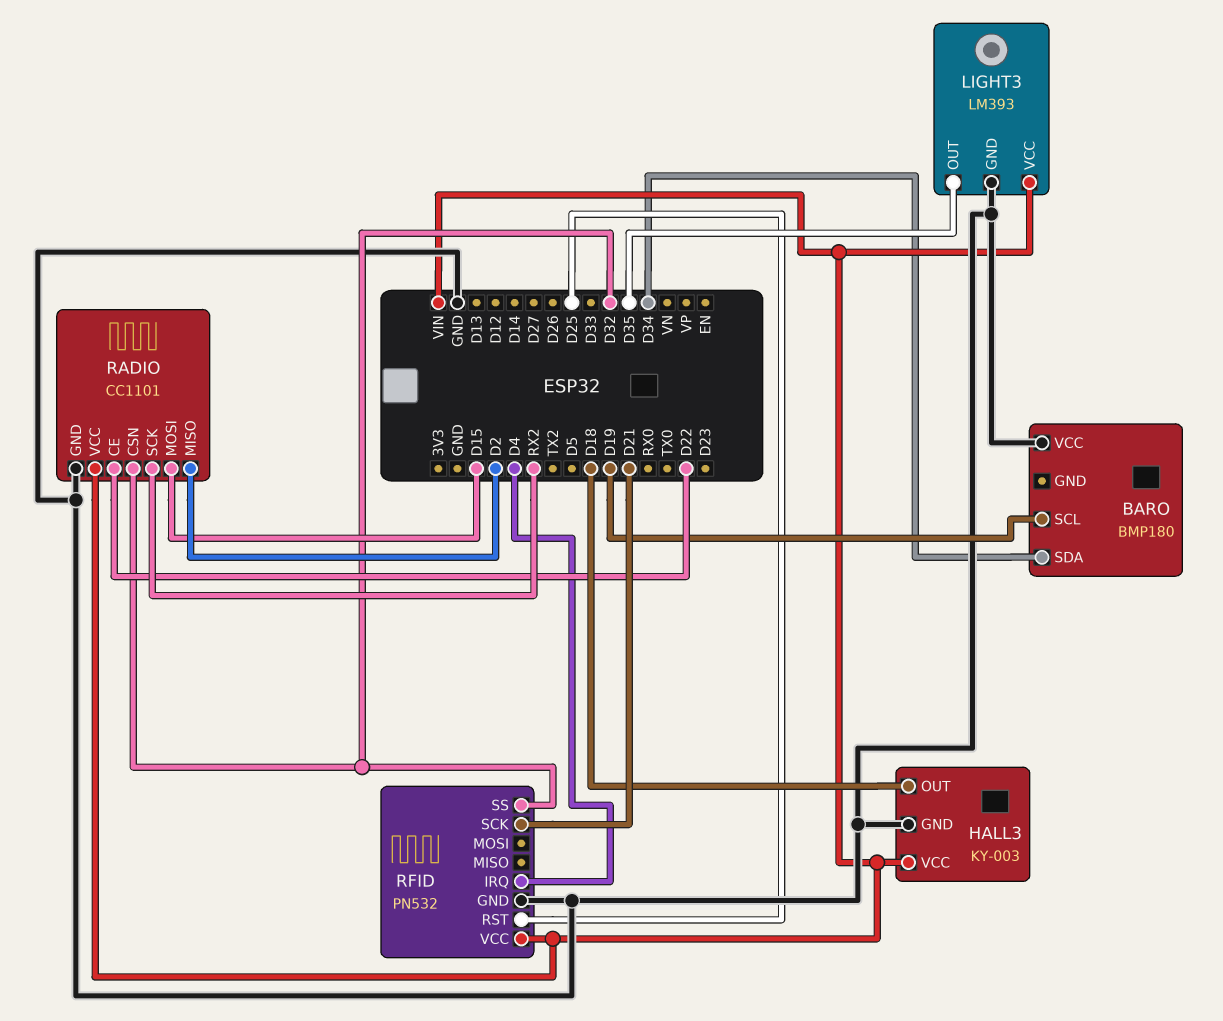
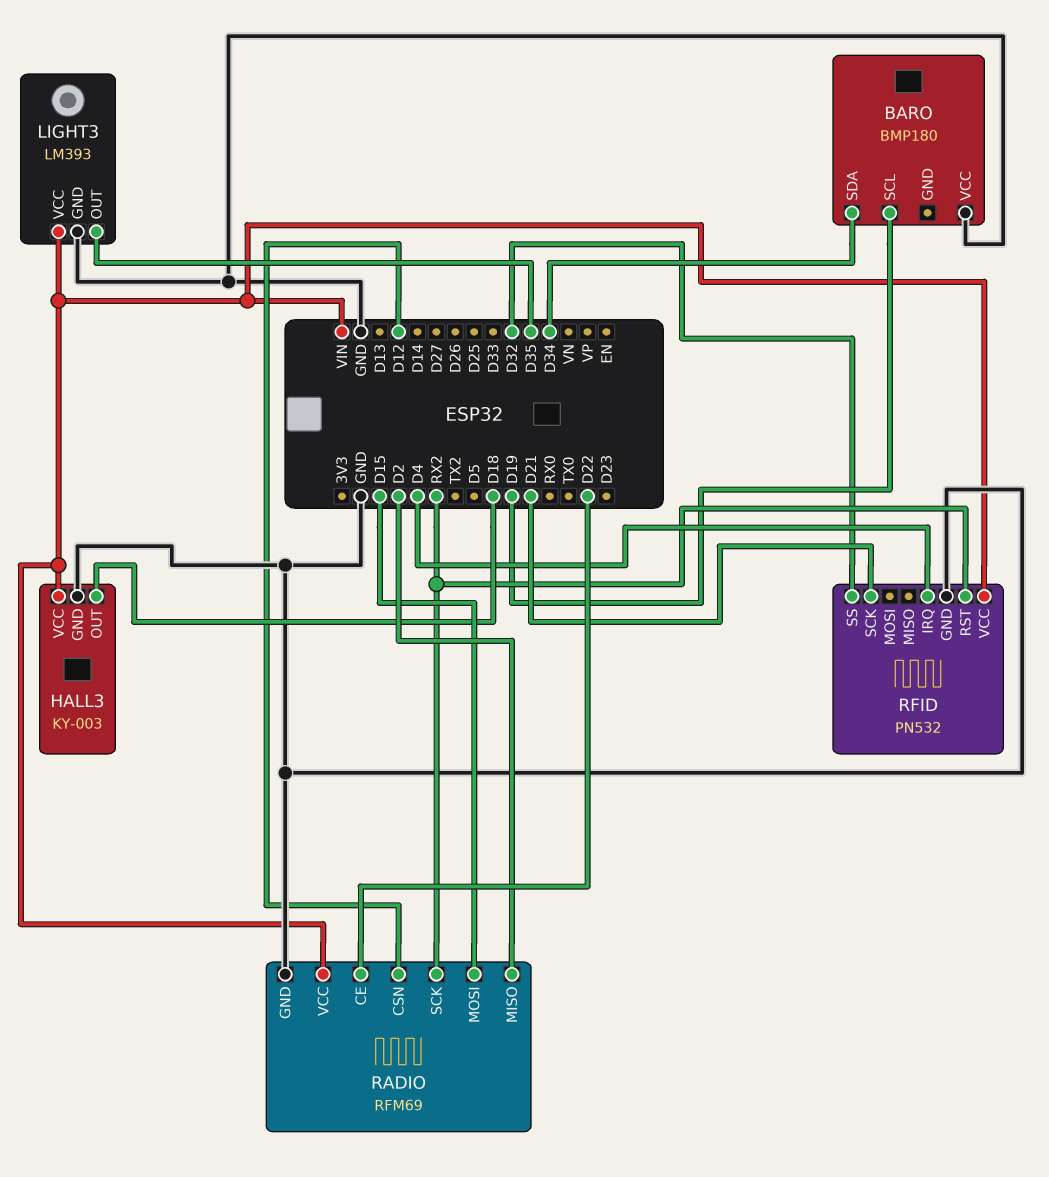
RADIO: CC1101 -> RFM69
RADIO pin CSN: D32 -> D12
RFID pin RST: D25 -> RX2

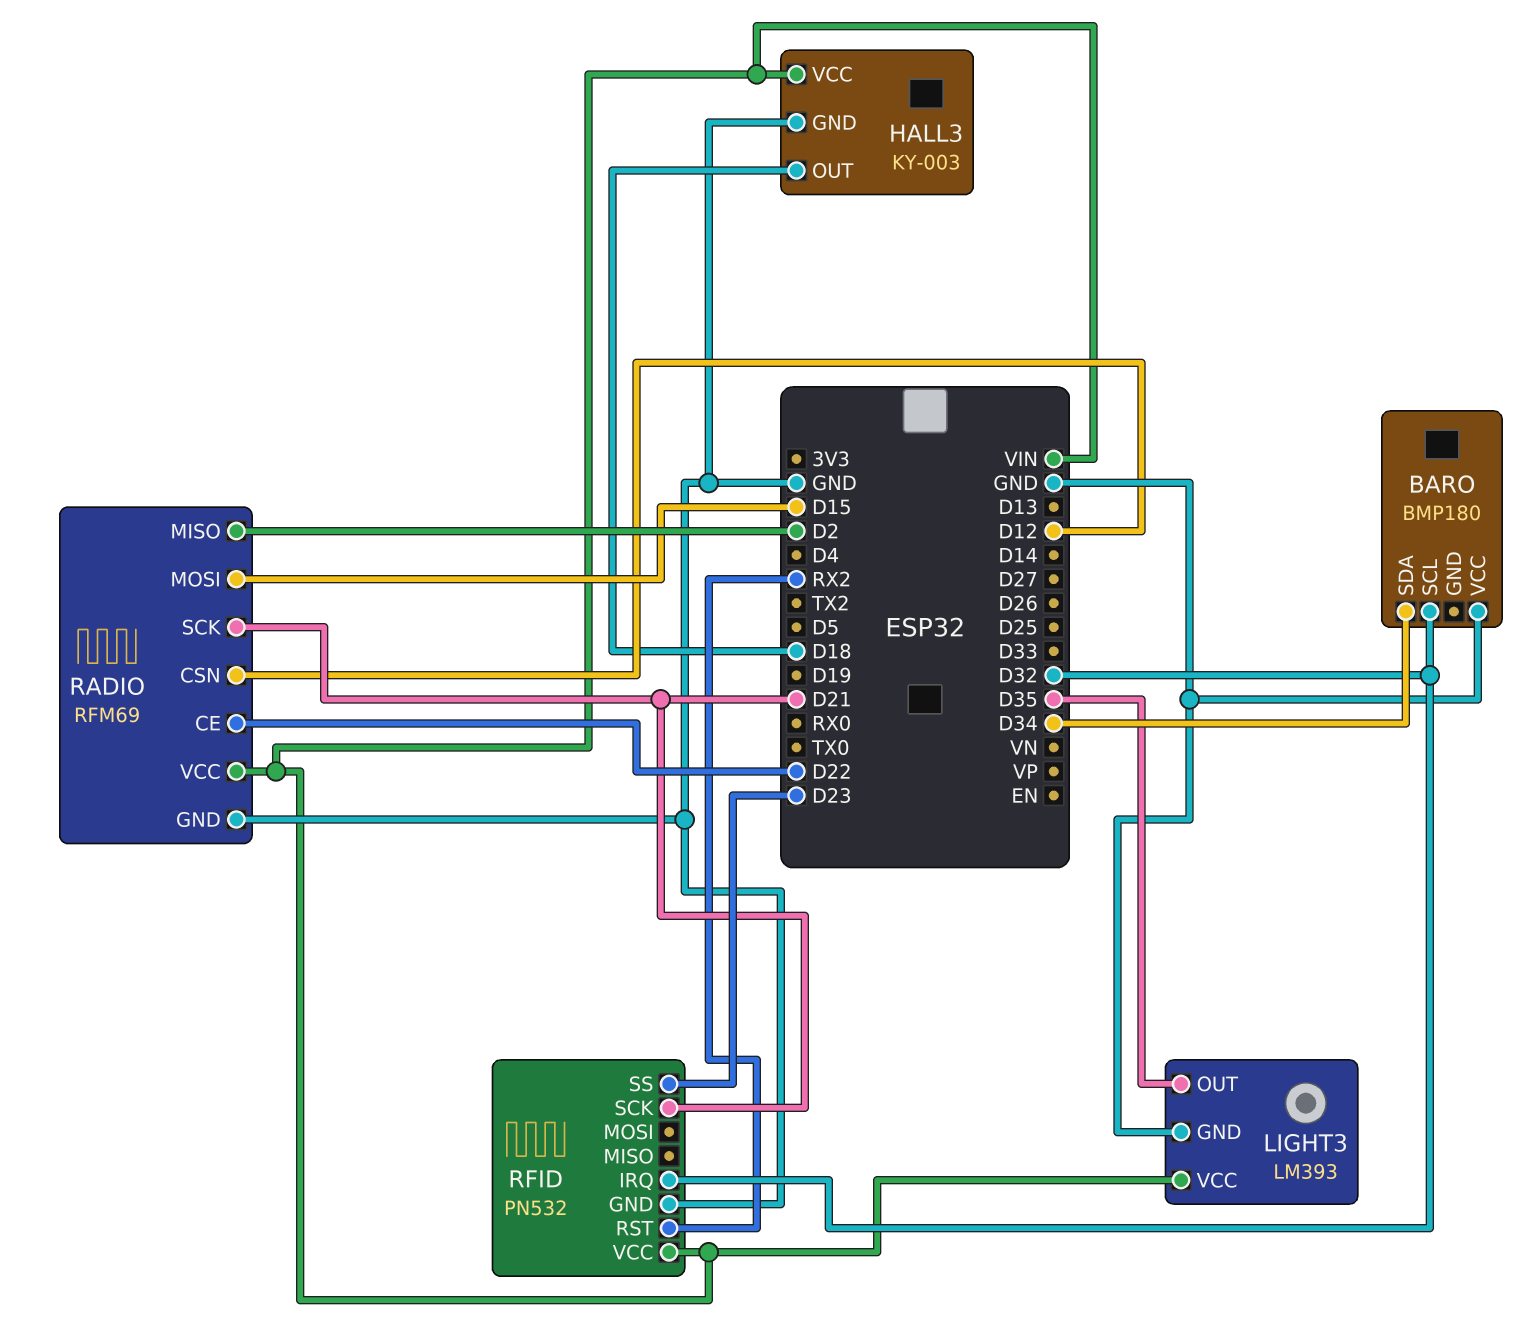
BARO pin SCL: D19 -> D32
RADIO pin SCK: RX2 -> D21
RFID pin IRQ: D4 -> D32
RFID pin SS: D32 -> D23

